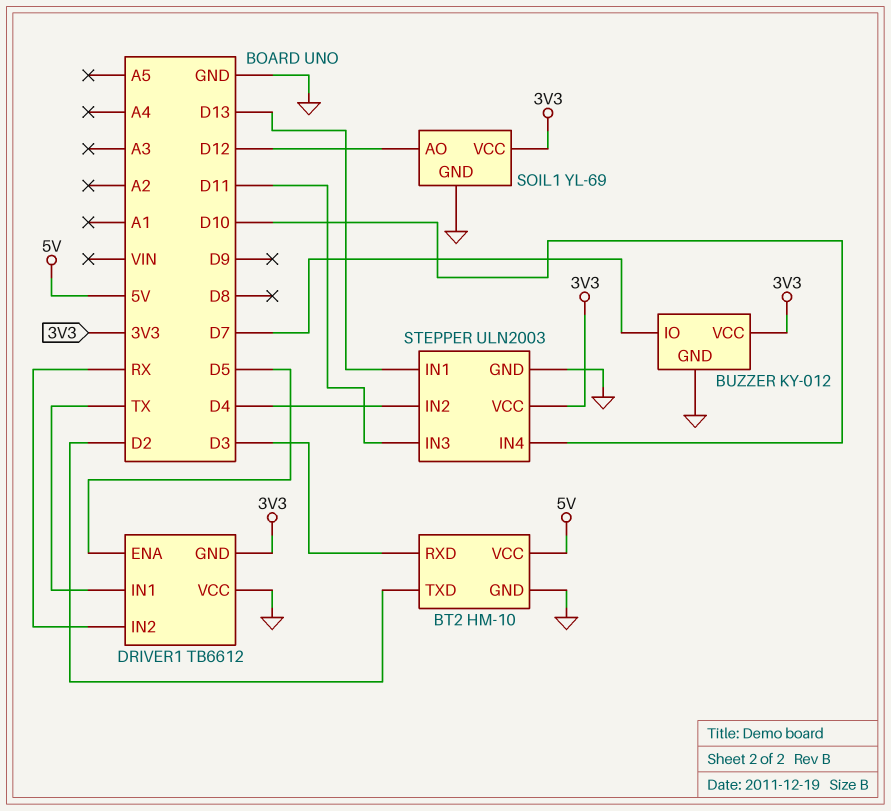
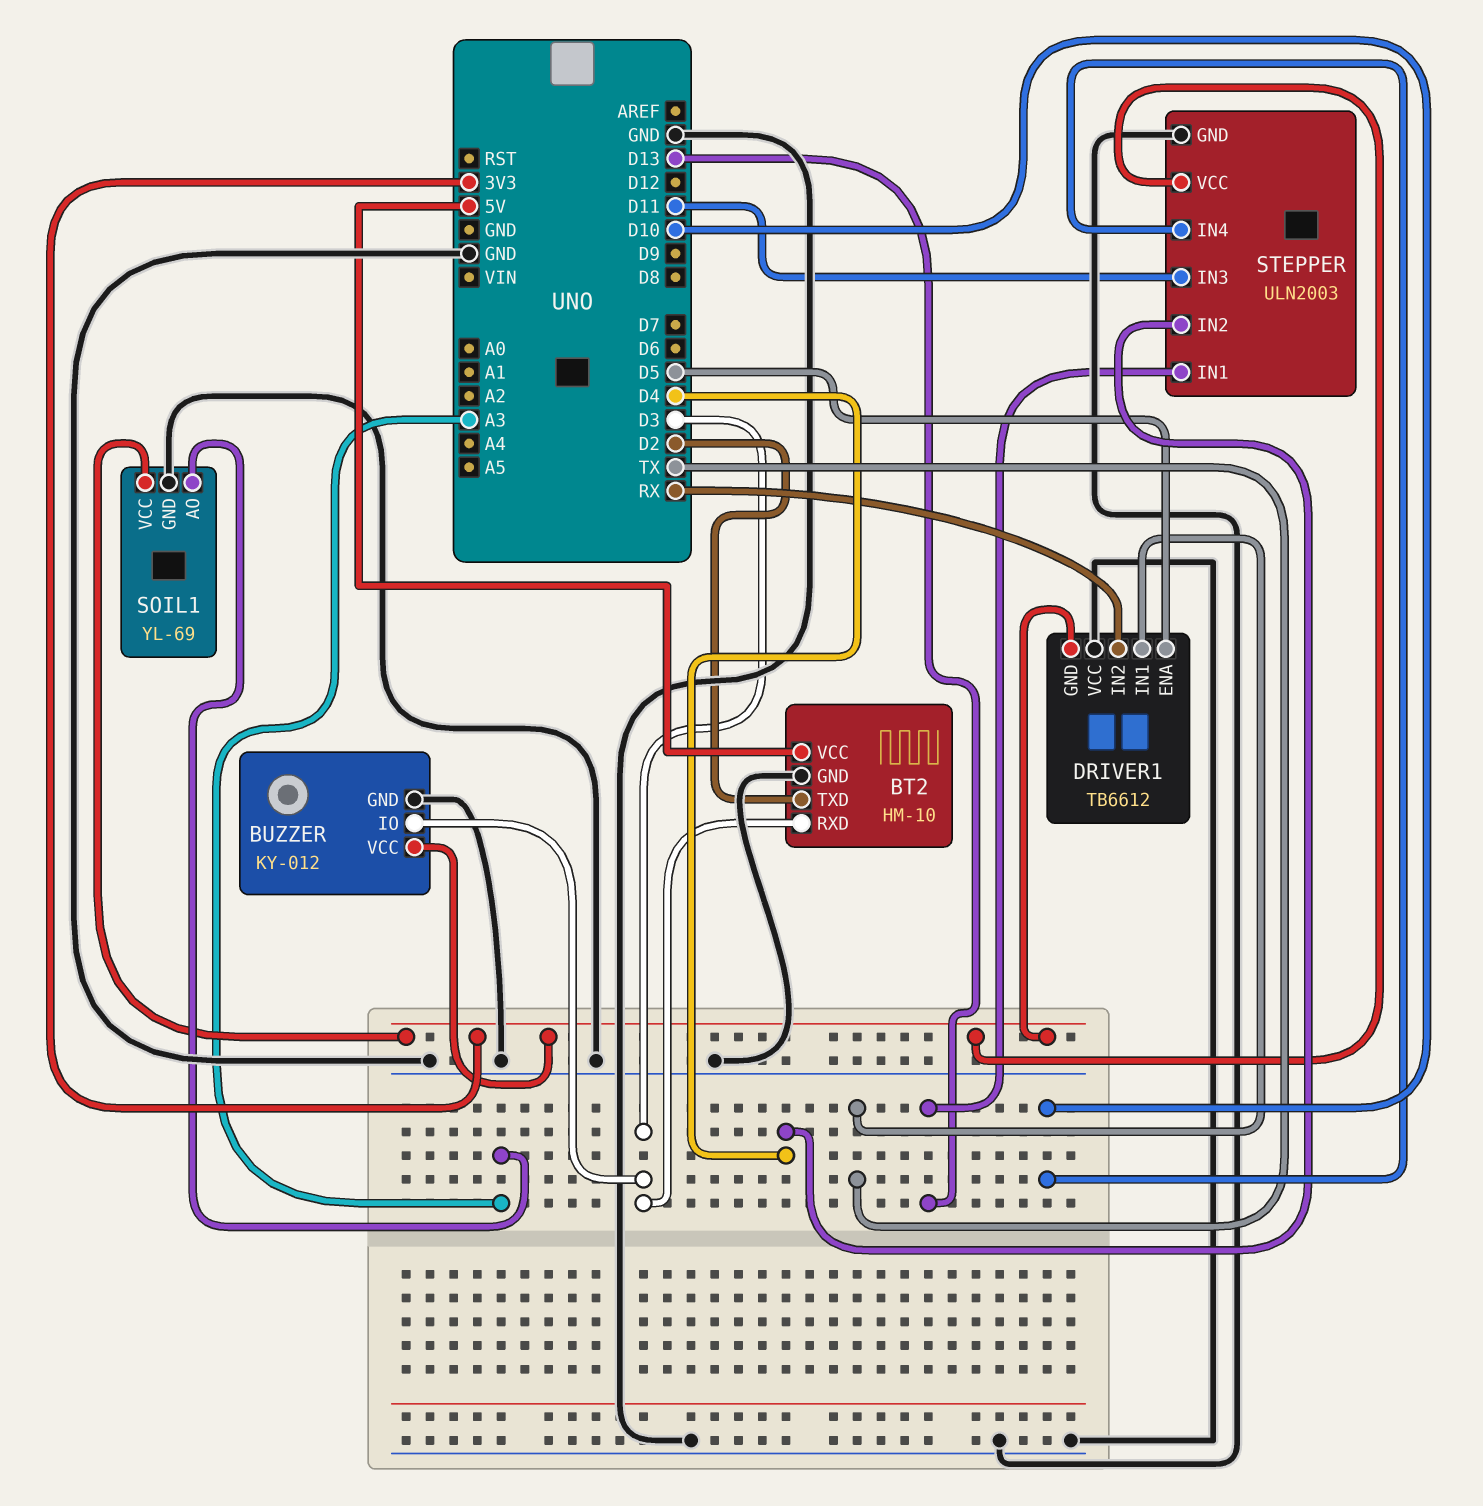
BUZZER pin IO: D7 -> D3
SOIL1 pin AO: D12 -> A3

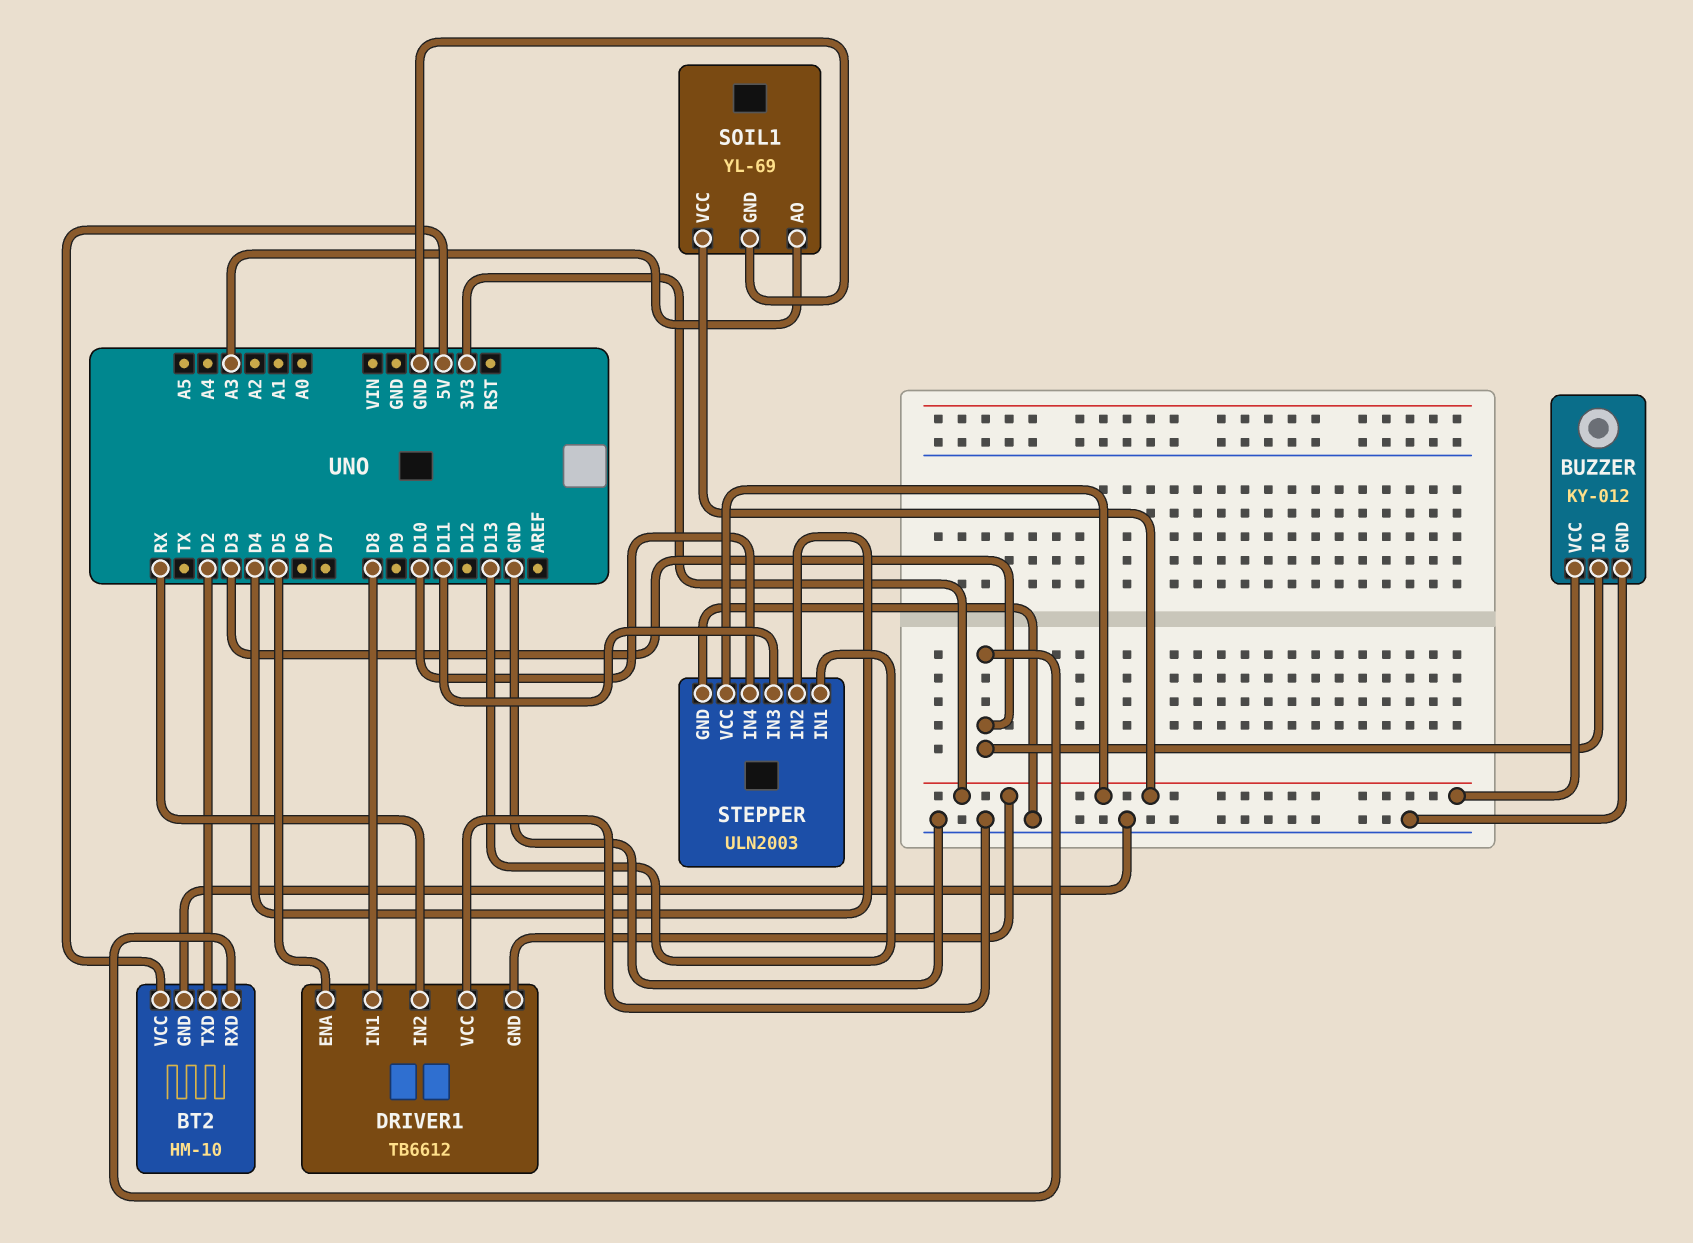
DRIVER1 pin IN1: TX -> D8

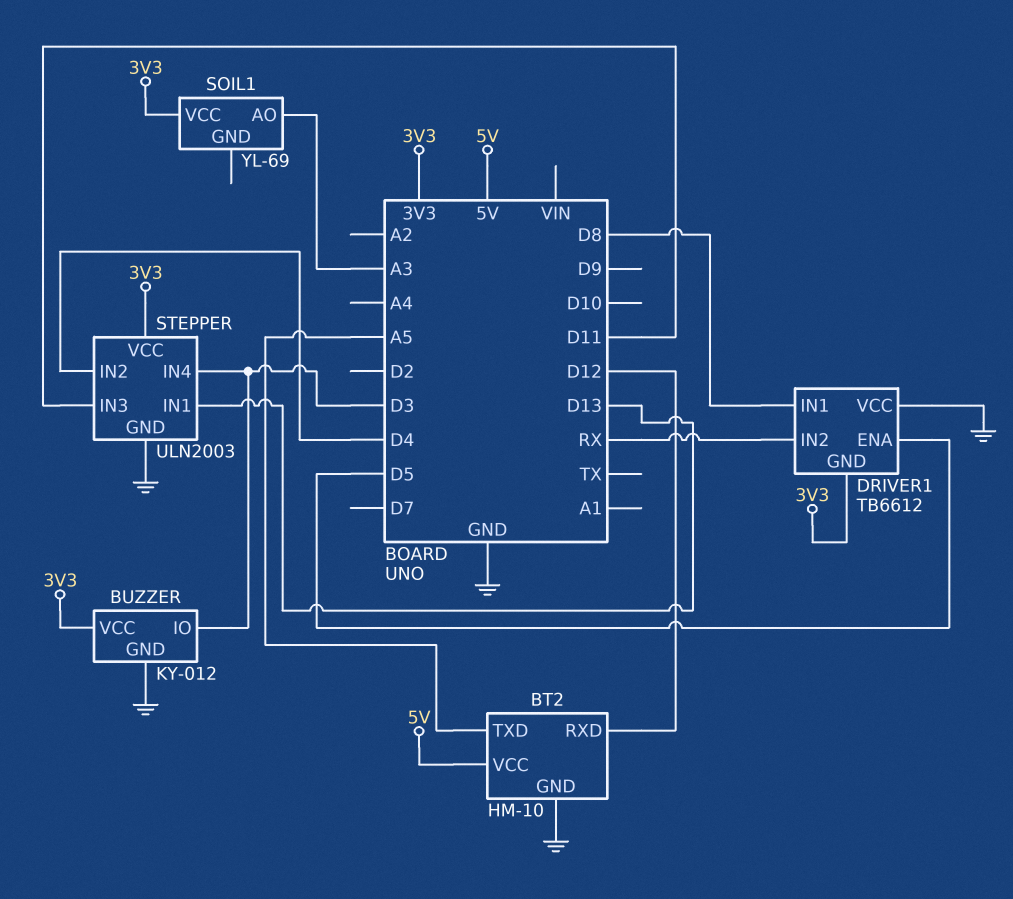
BT2 pin RXD: D3 -> D12
BT2 pin TXD: D2 -> A5
SOIL1 pin GND: GND -> none
STEPPER pin IN4: D10 -> D3

